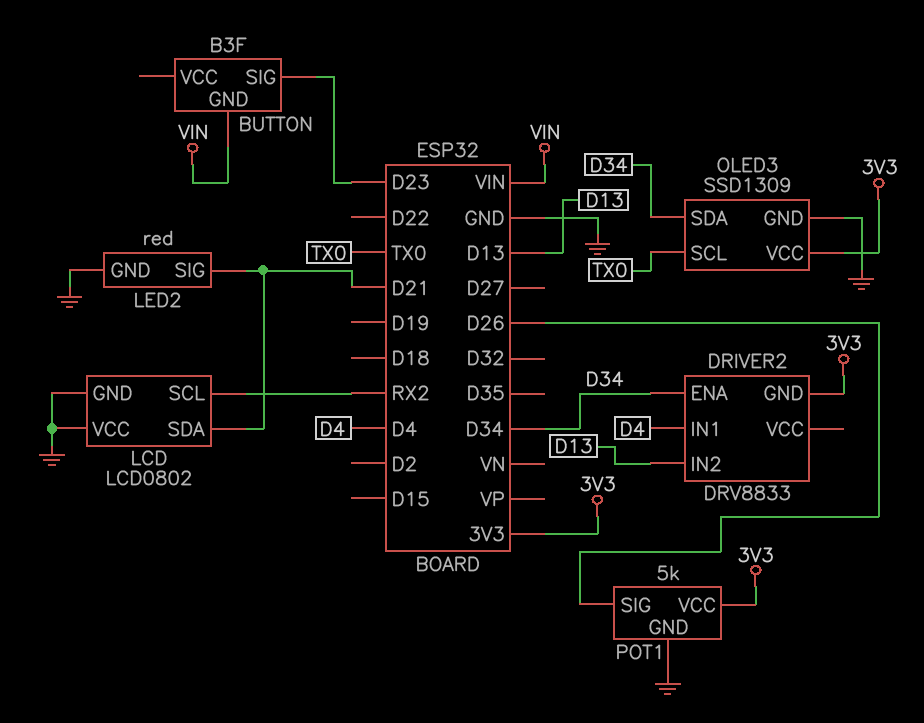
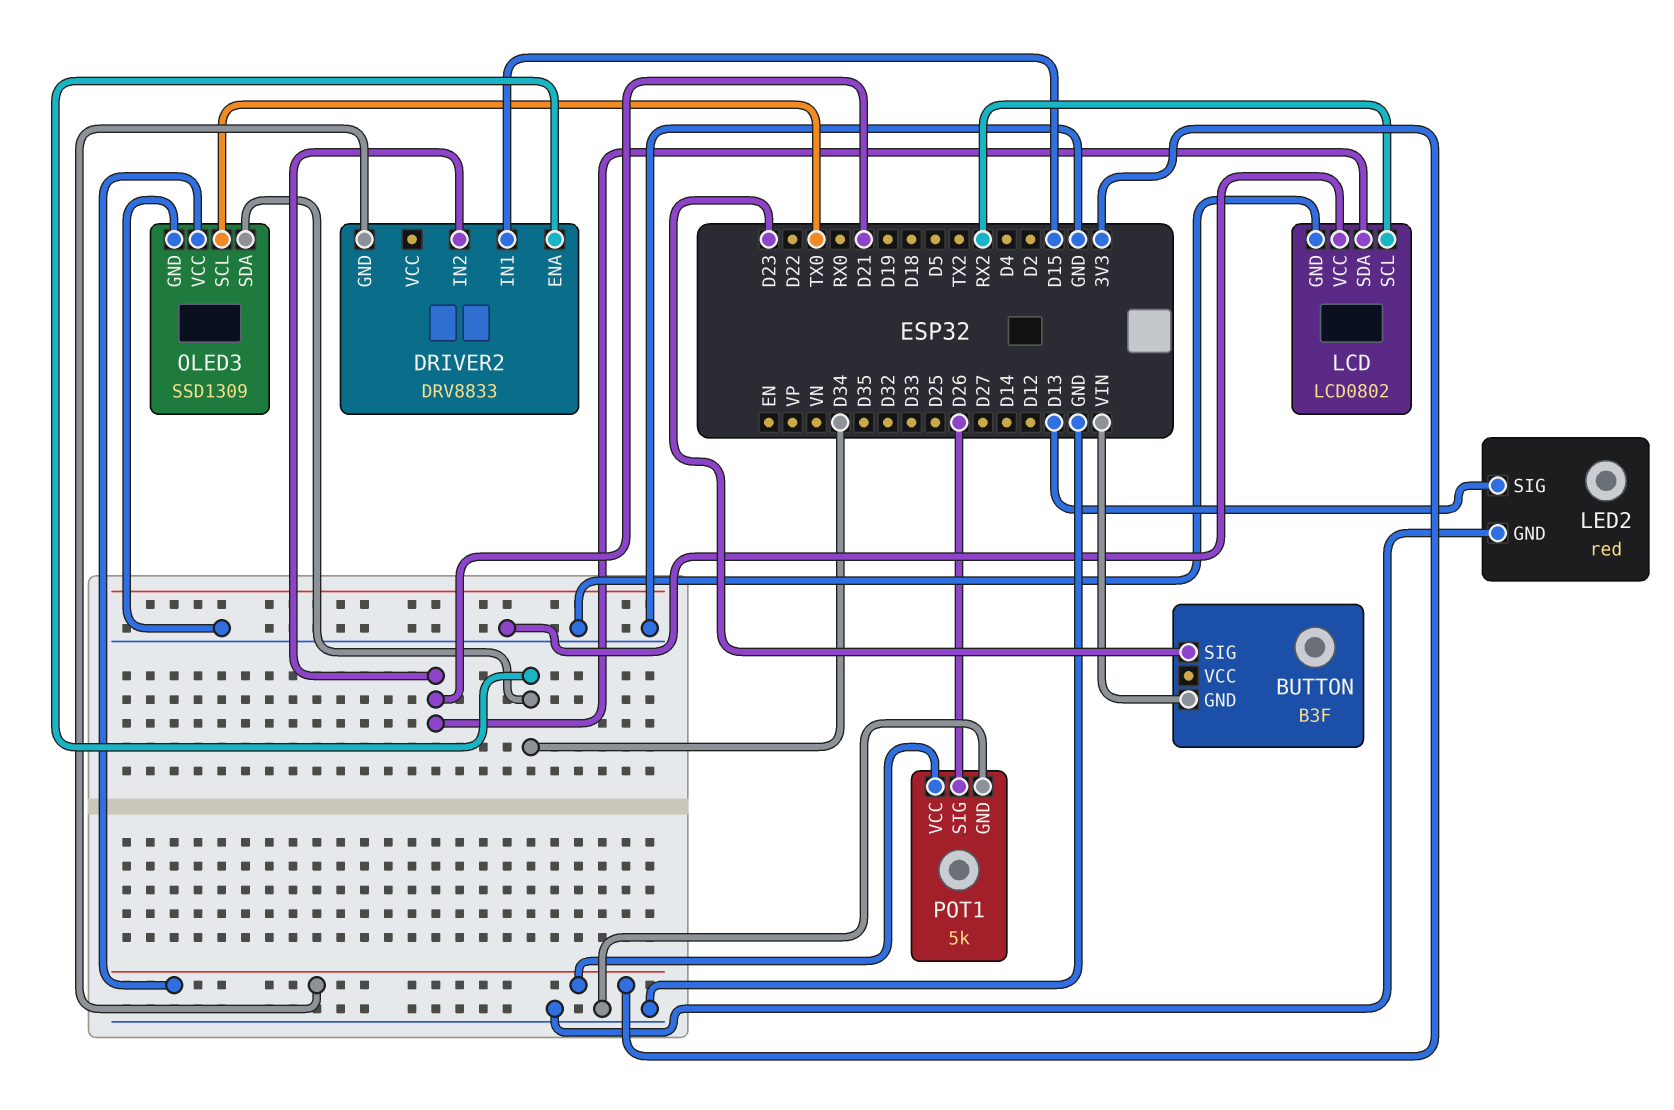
DRIVER2 pin IN1: D4 -> D15
DRIVER2 pin IN2: D13 -> D21
LED2 pin SIG: D21 -> D13

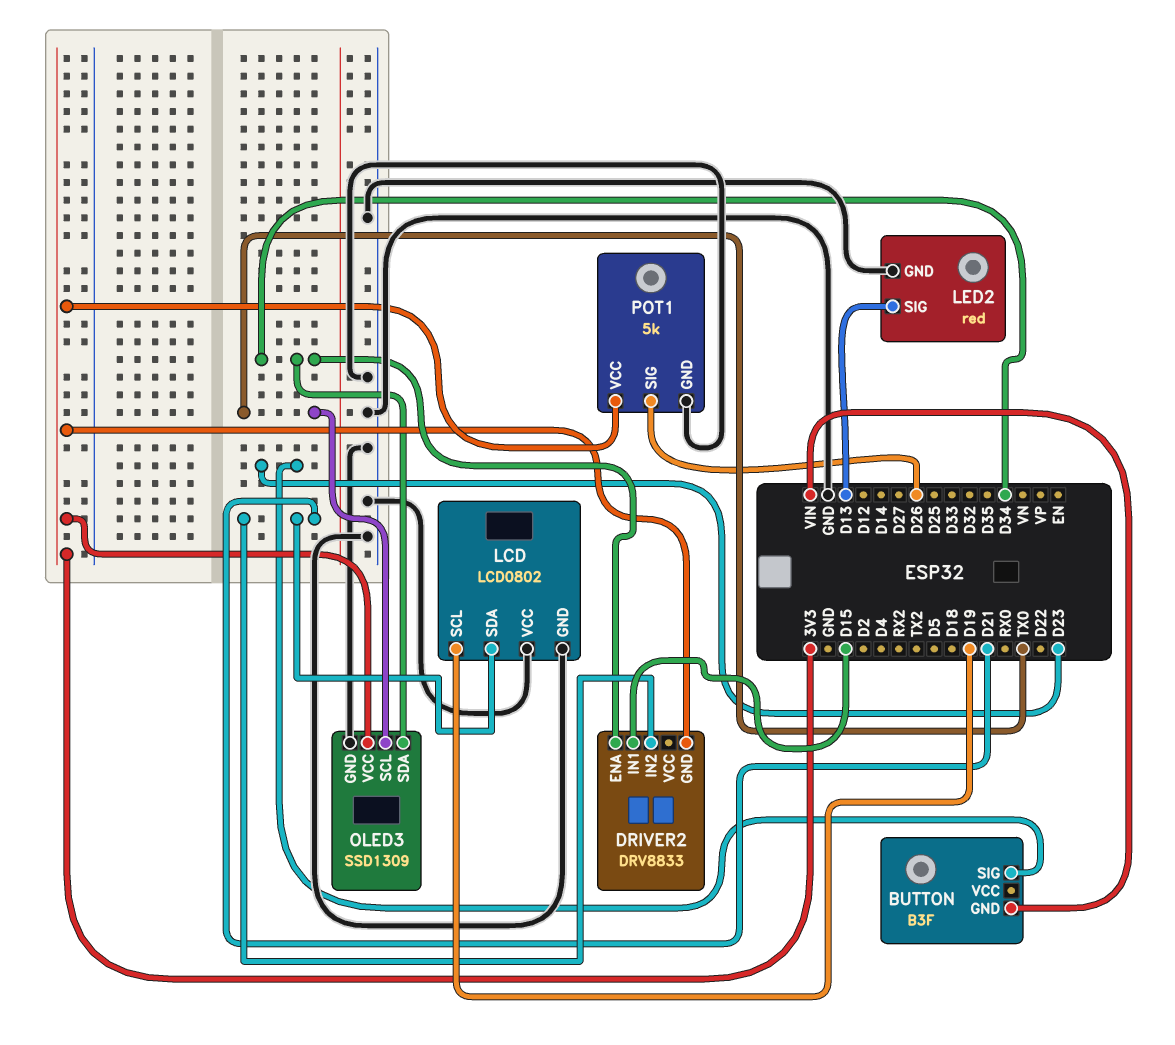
LCD pin SCL: RX2 -> D19

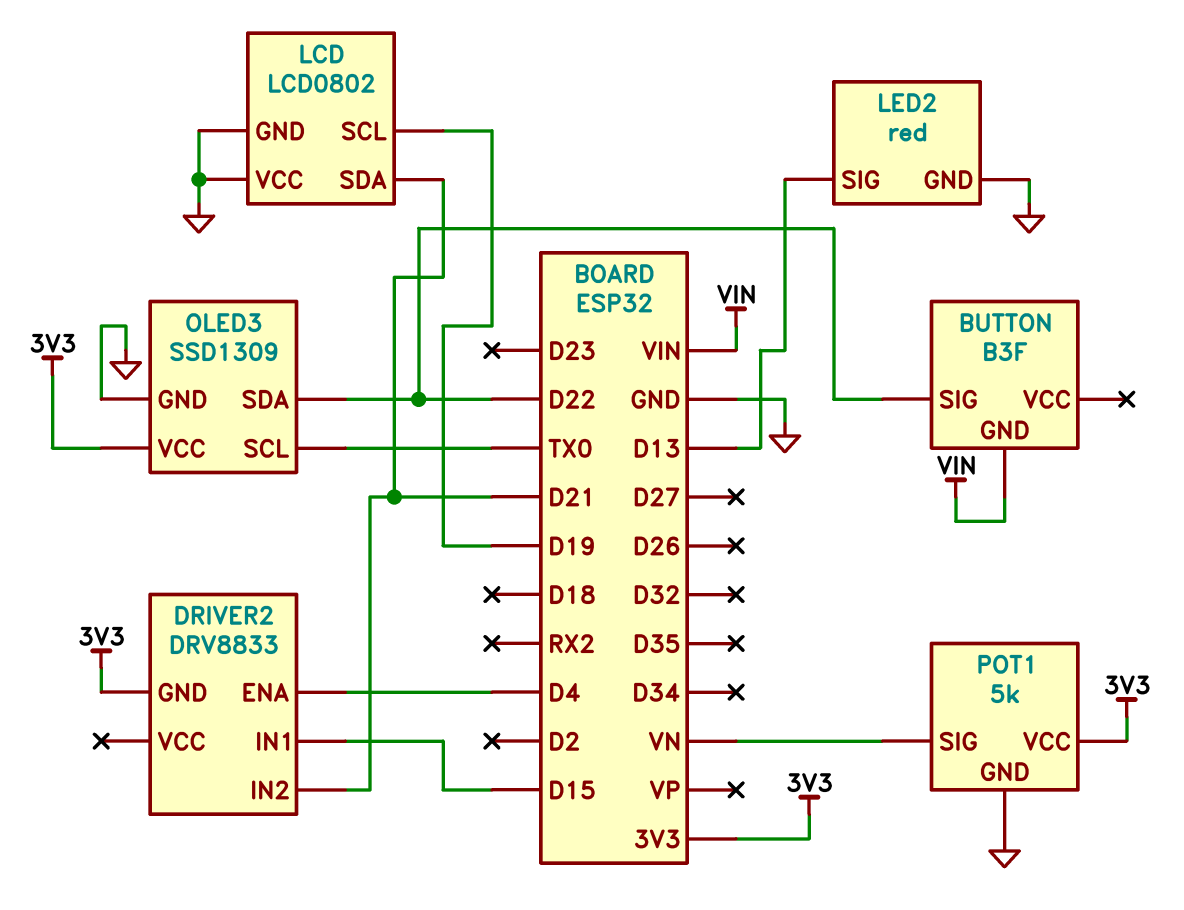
BUTTON pin SIG: D23 -> D22
DRIVER2 pin ENA: D34 -> D4
OLED3 pin SDA: D34 -> D22
POT1 pin SIG: D26 -> VN

